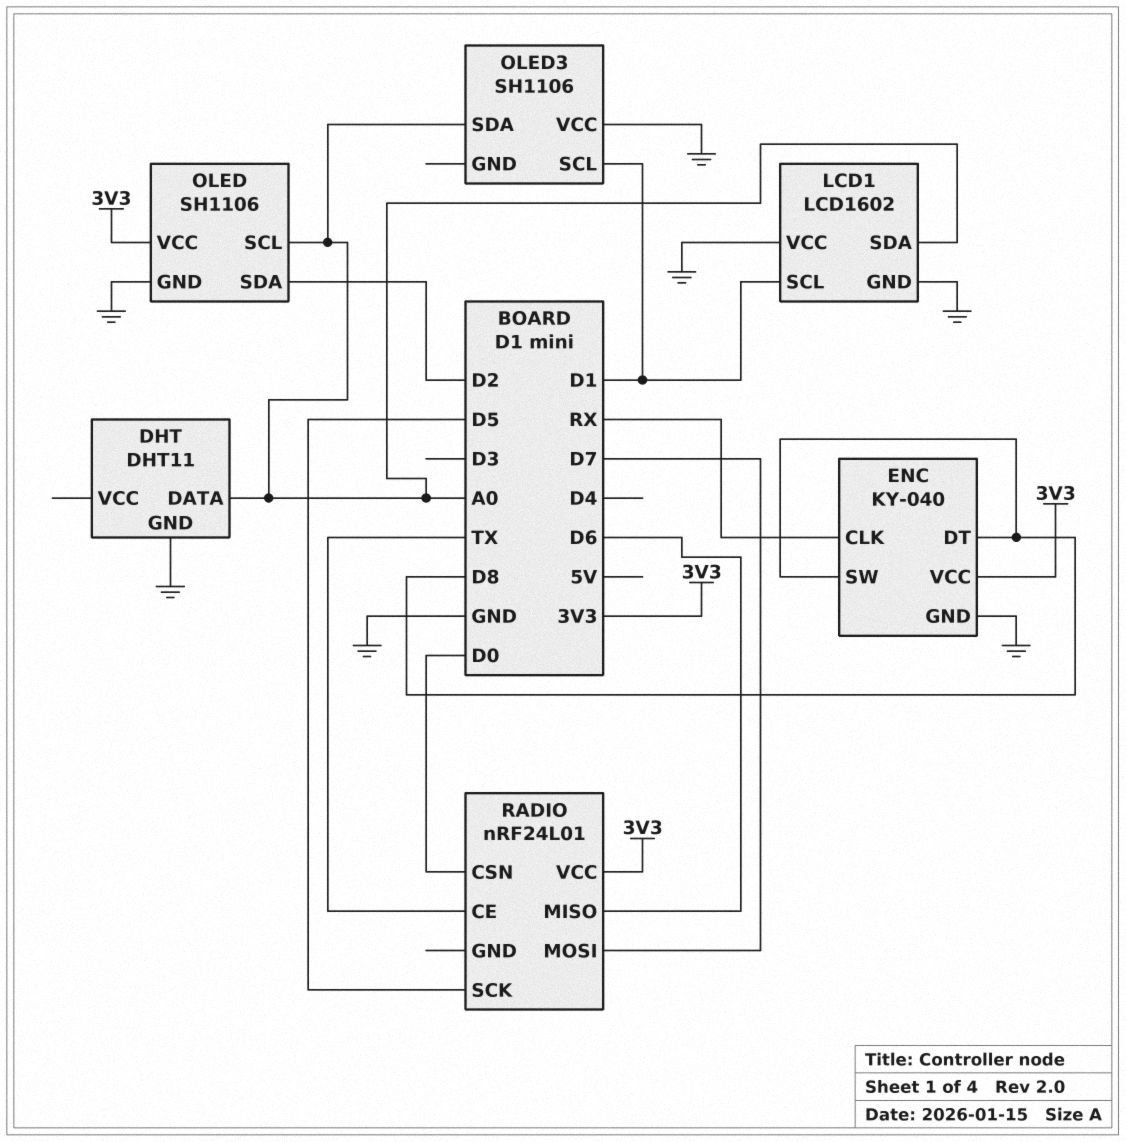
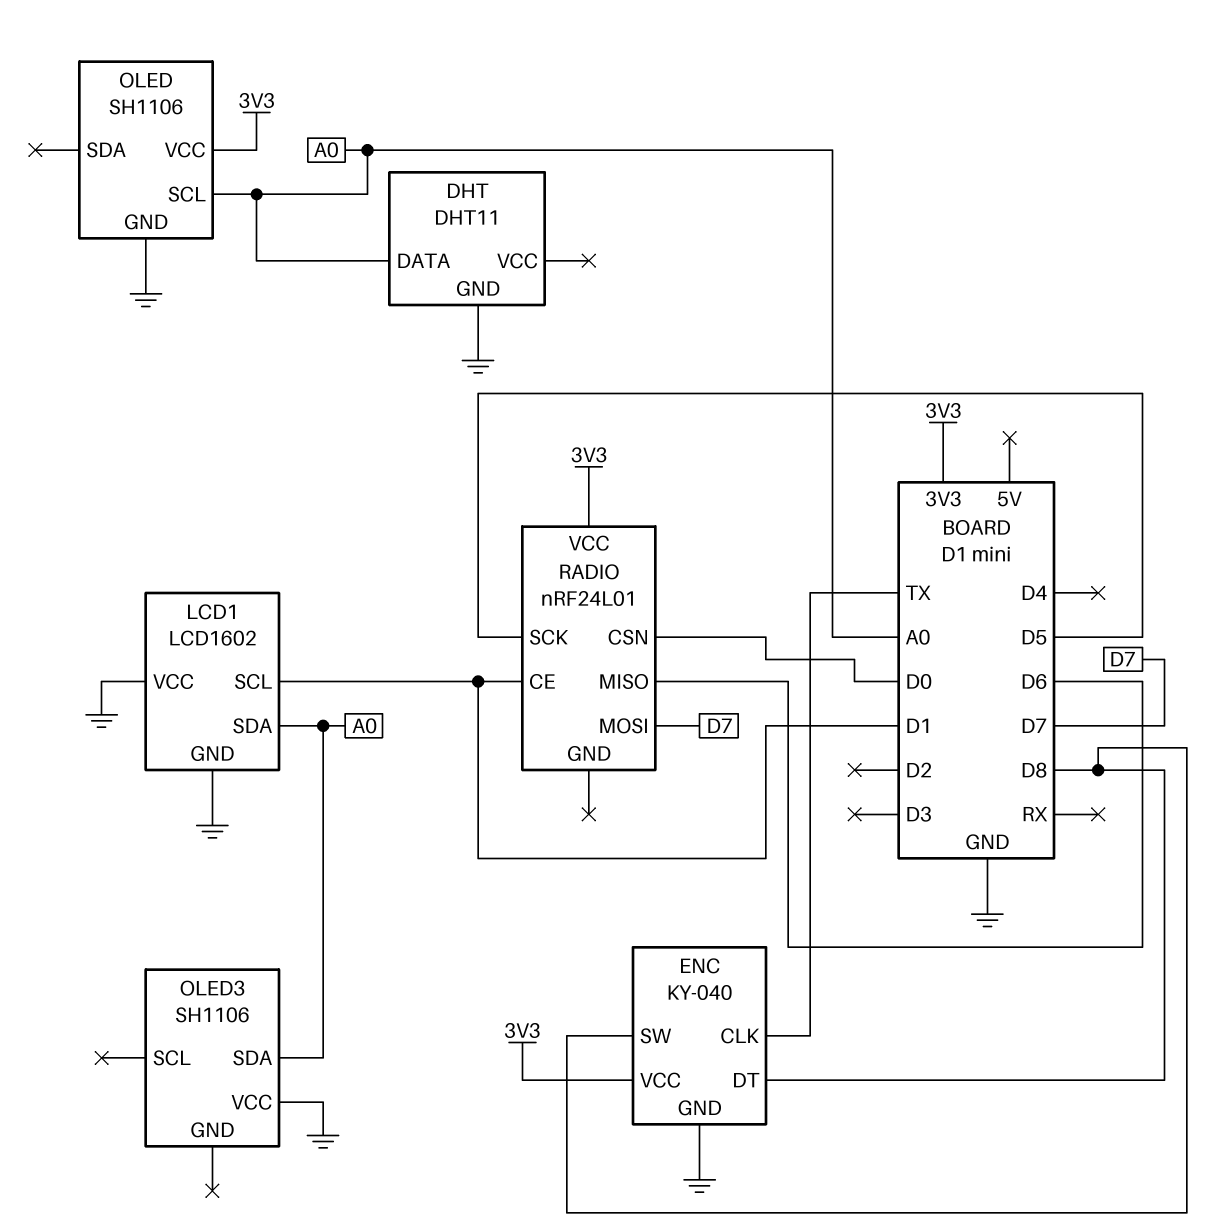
ENC pin CLK: RX -> TX
OLED pin SDA: D2 -> none
OLED3 pin SCL: D1 -> none
RADIO pin CE: TX -> D1

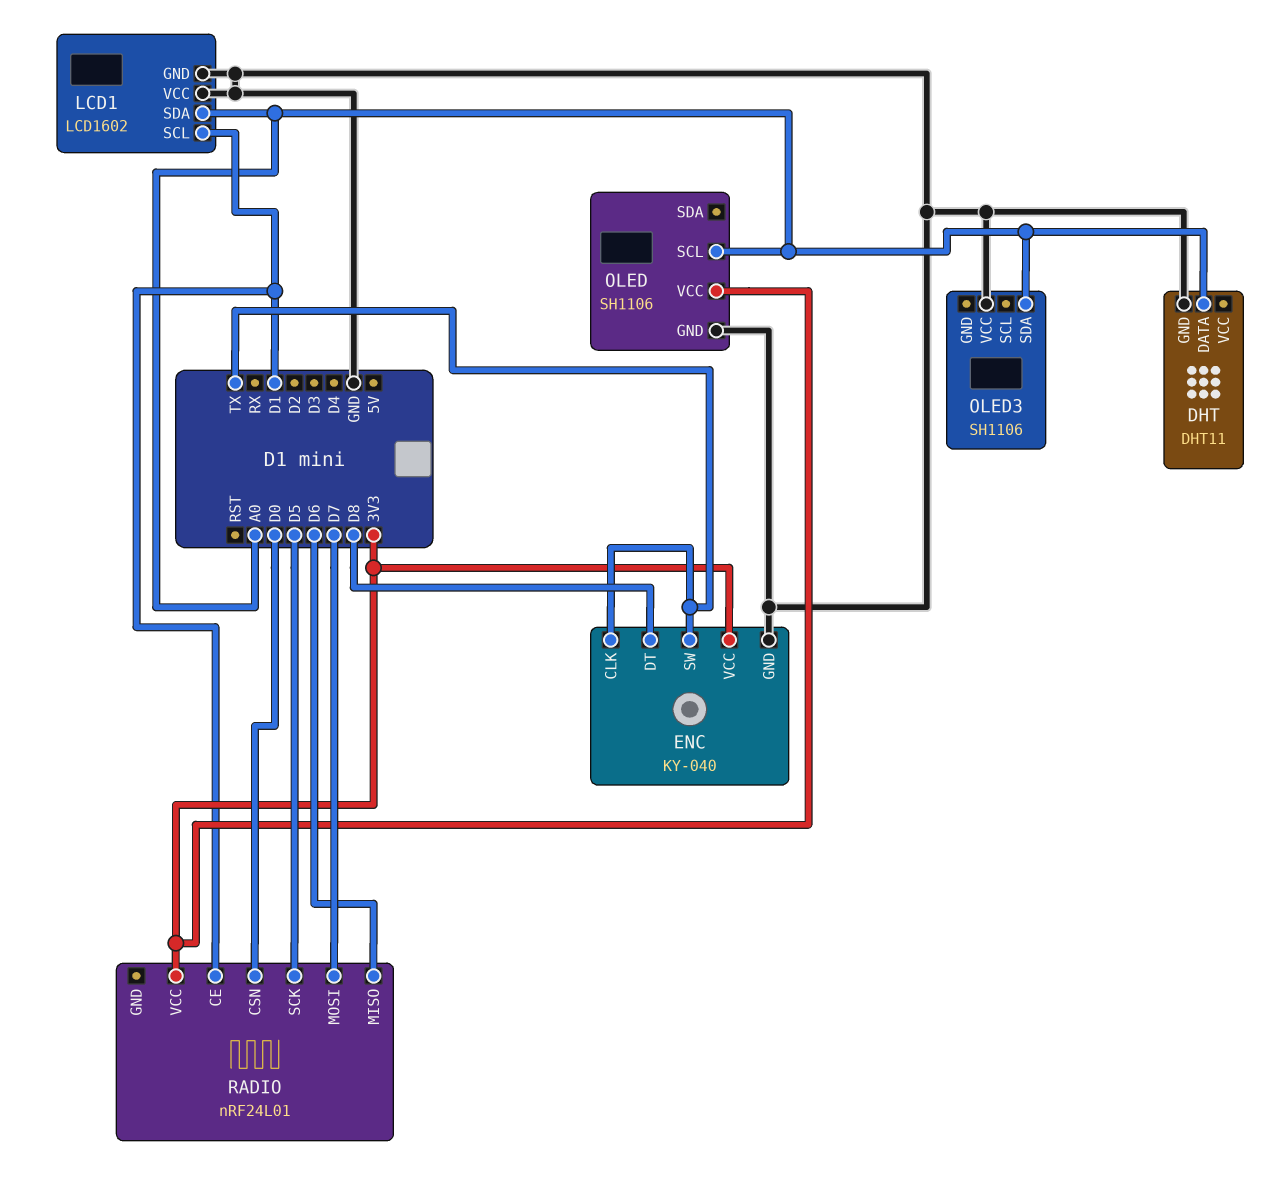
ENC pin SW: D8 -> TX

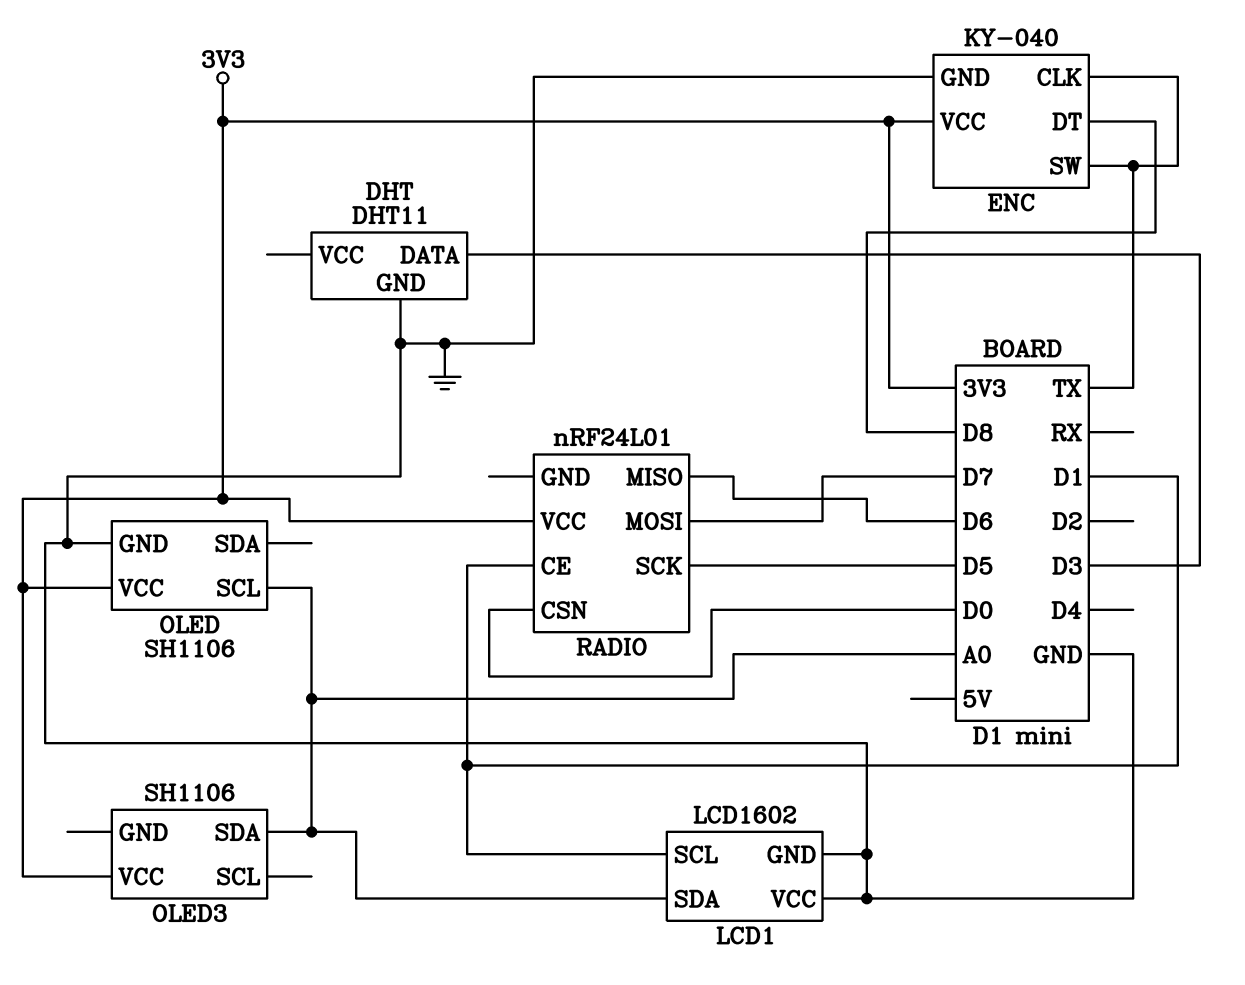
DHT pin DATA: A0 -> D3
OLED3 pin VCC: GND -> 3V3

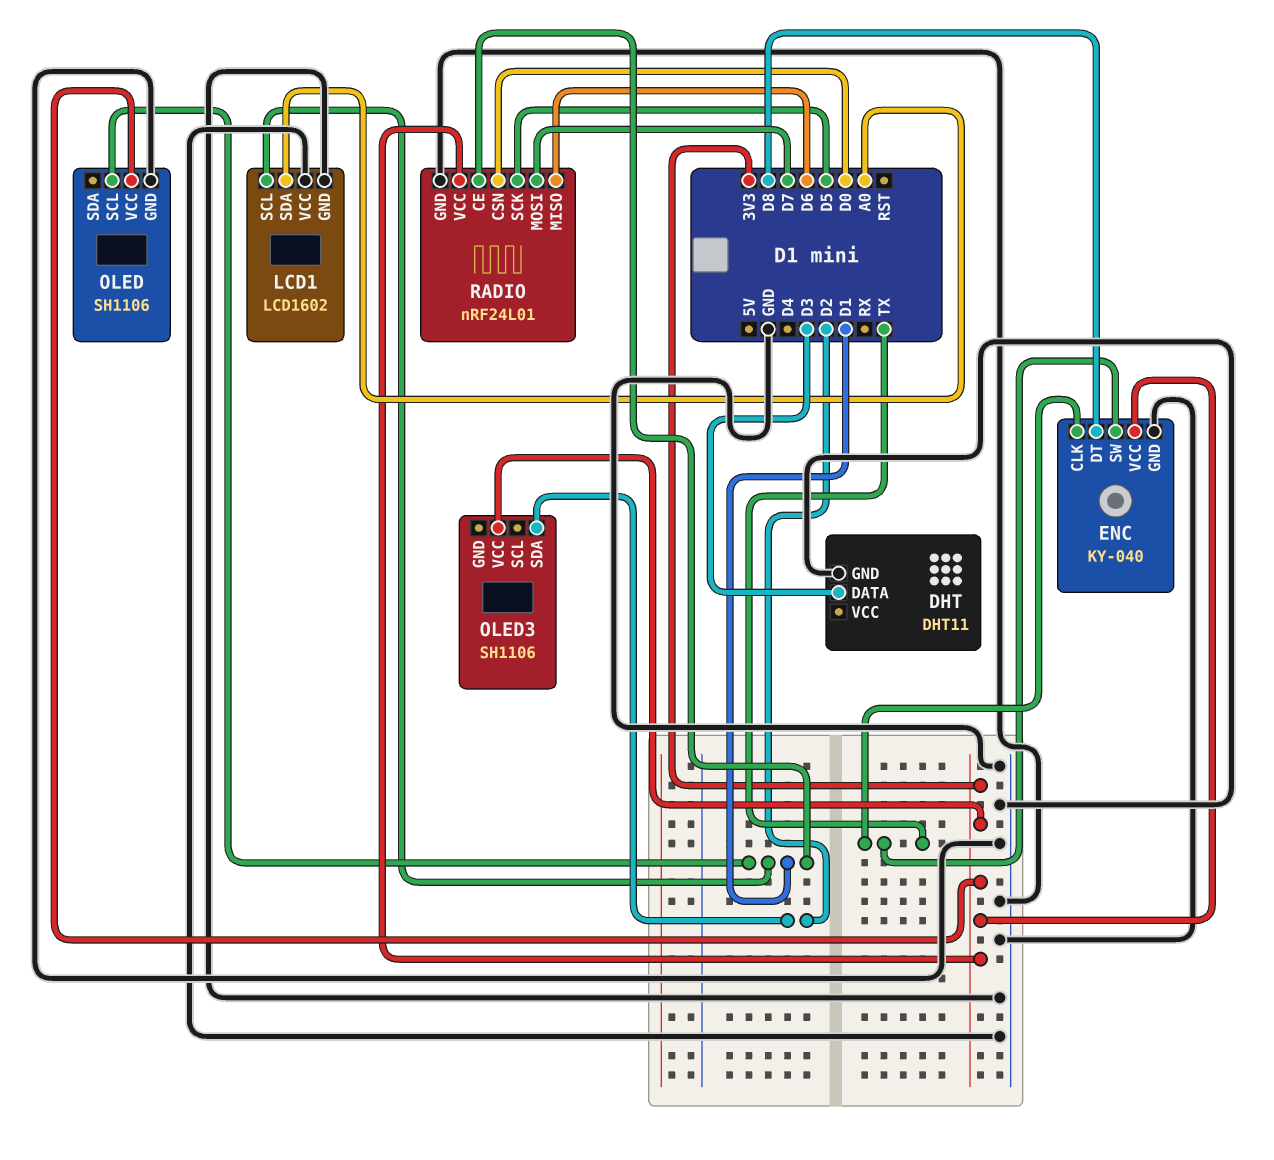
OLED pin SCL: A0 -> D1
OLED3 pin SDA: A0 -> D2
RADIO pin GND: none -> GND

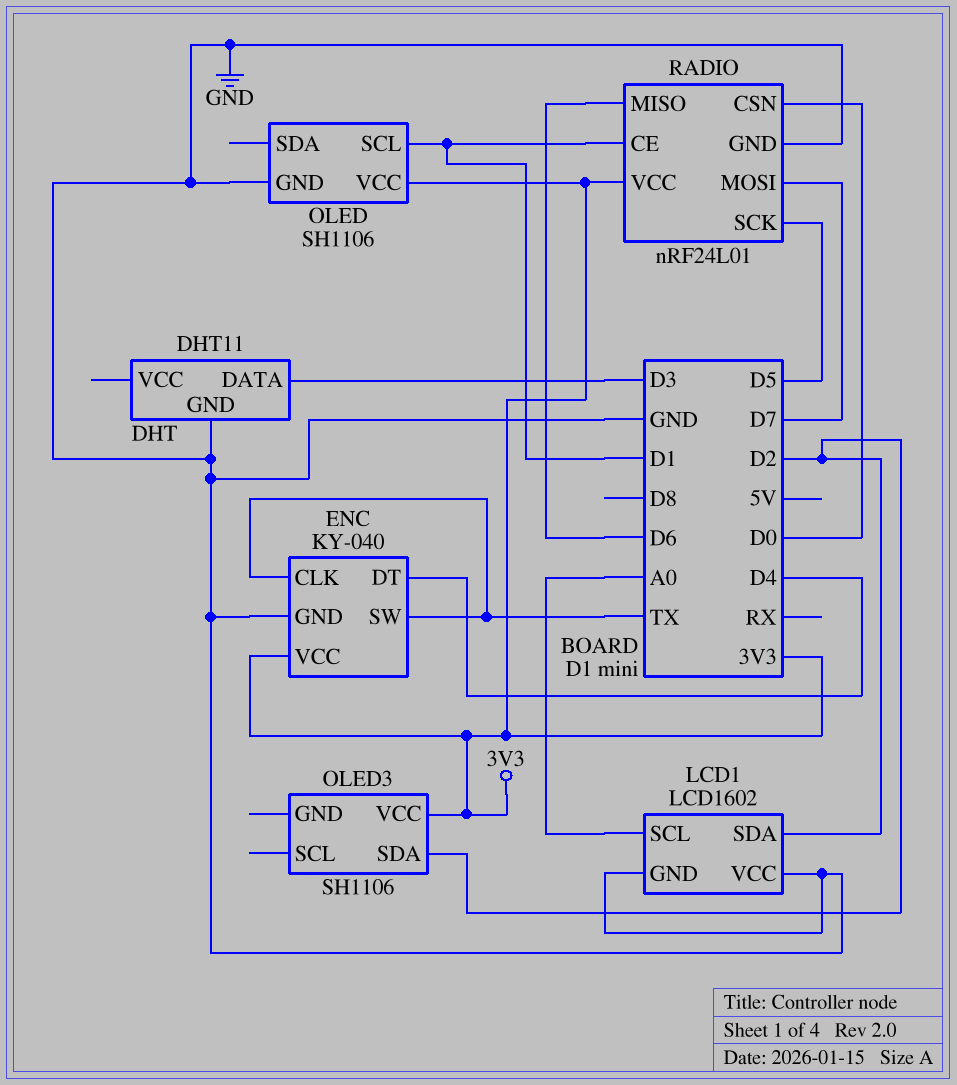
ENC pin DT: D8 -> D4
LCD1 pin SCL: D1 -> A0
LCD1 pin SDA: A0 -> D2

